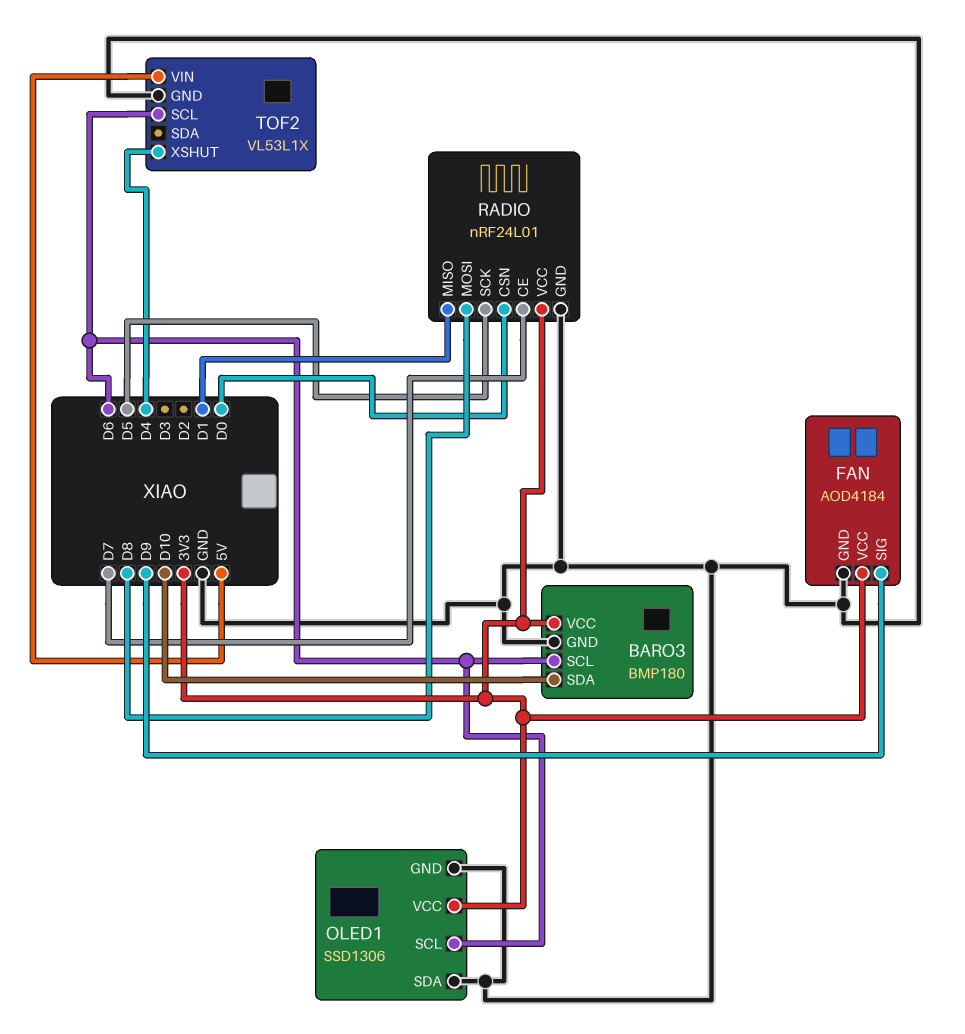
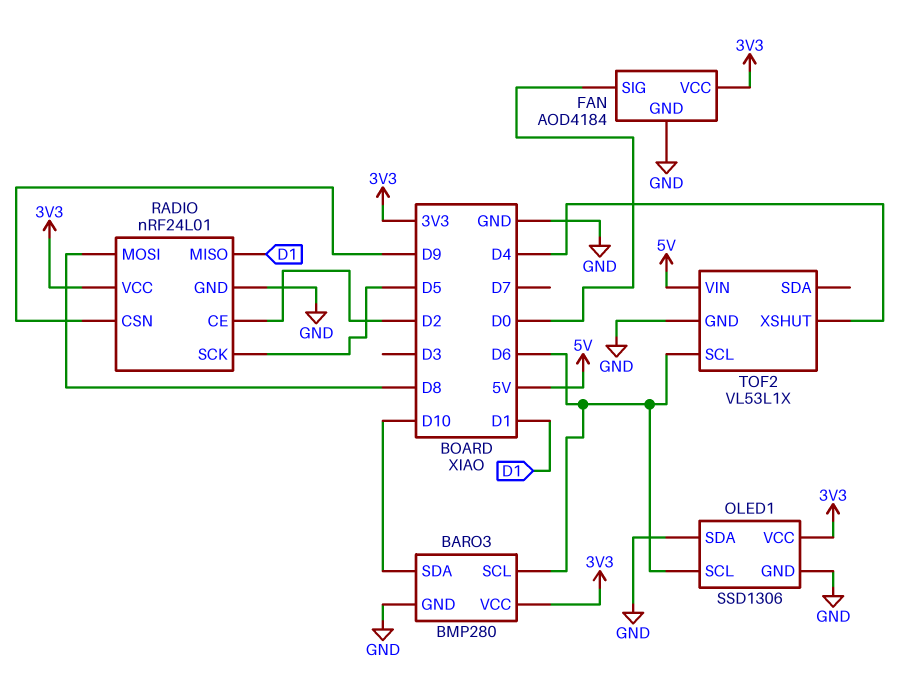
BARO3: BMP180 -> BMP280
FAN pin SIG: D9 -> D0
RADIO pin CE: D7 -> D2
RADIO pin CSN: D0 -> D9

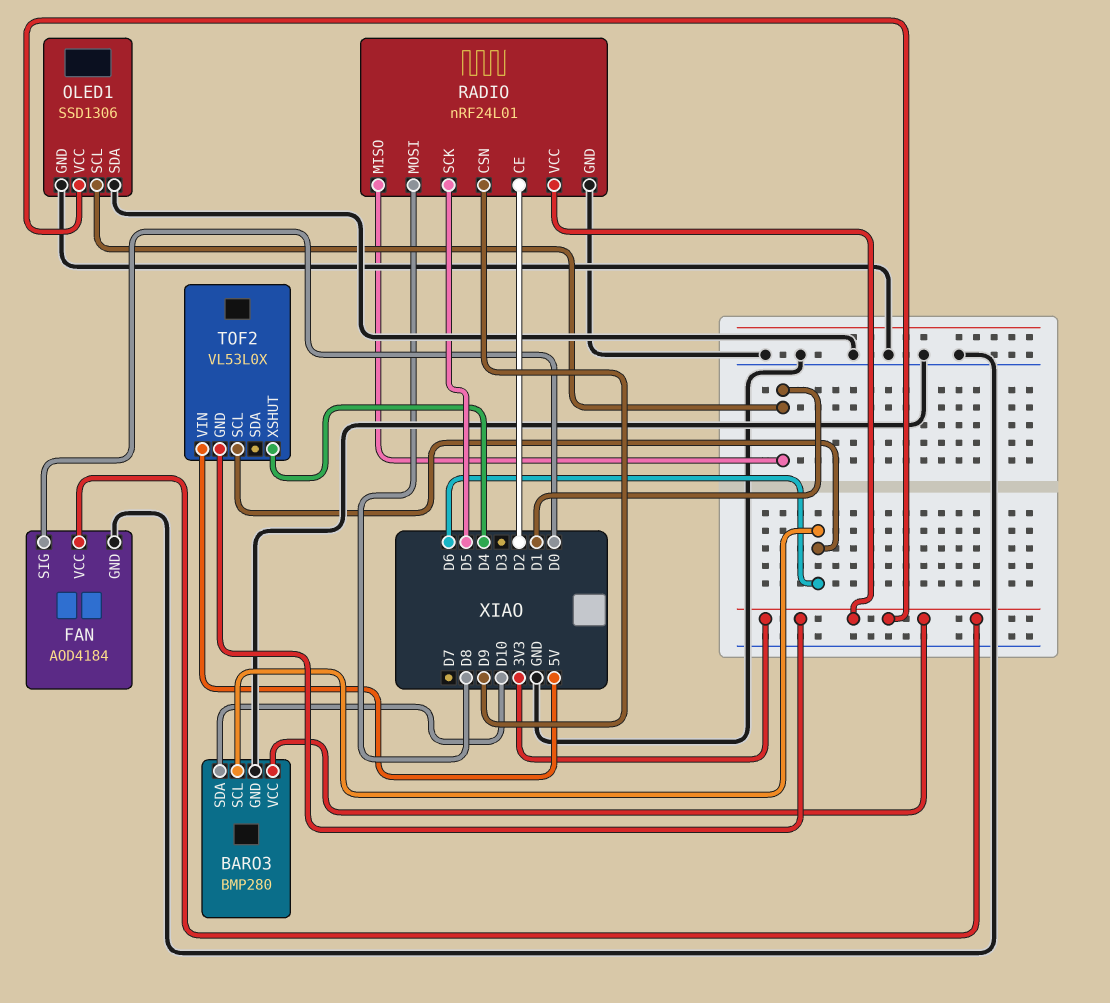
OLED1 pin SCL: D6 -> D1
TOF2: VL53L1X -> VL53L0X
TOF2 pin GND: GND -> 3V3

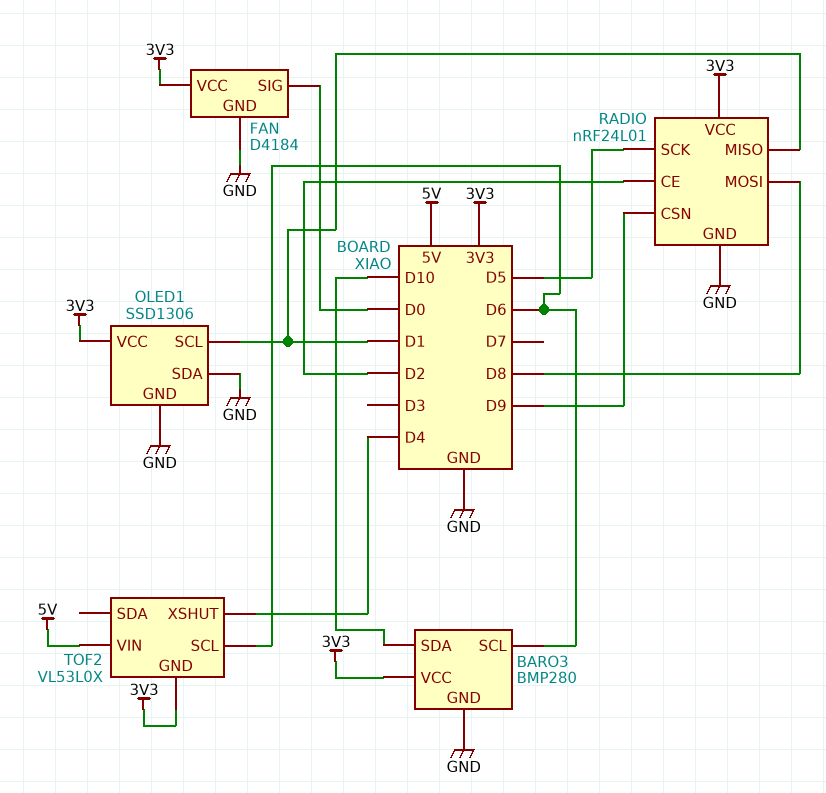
FAN: AOD4184 -> D4184

